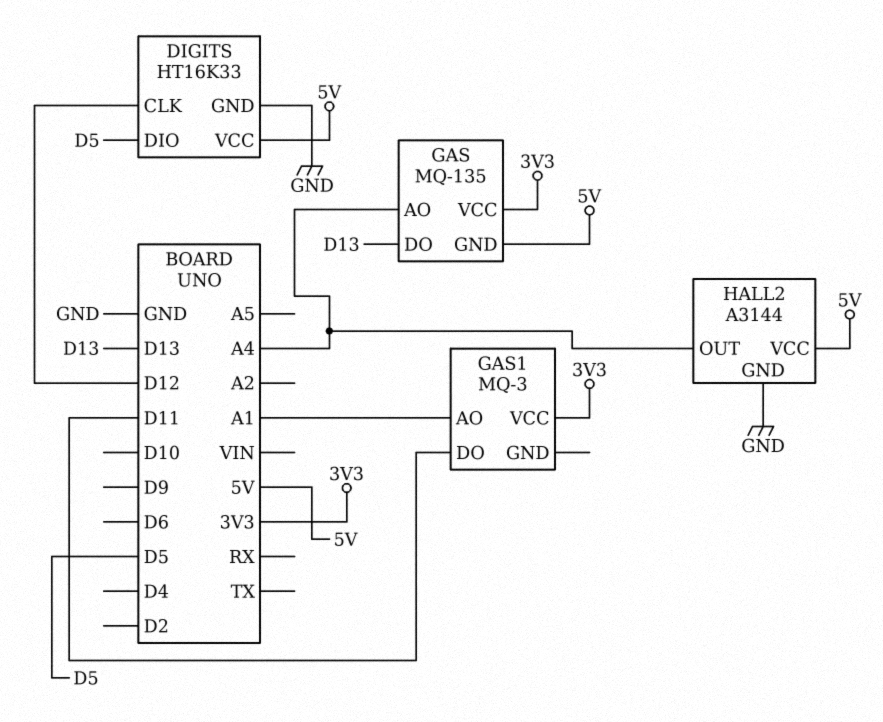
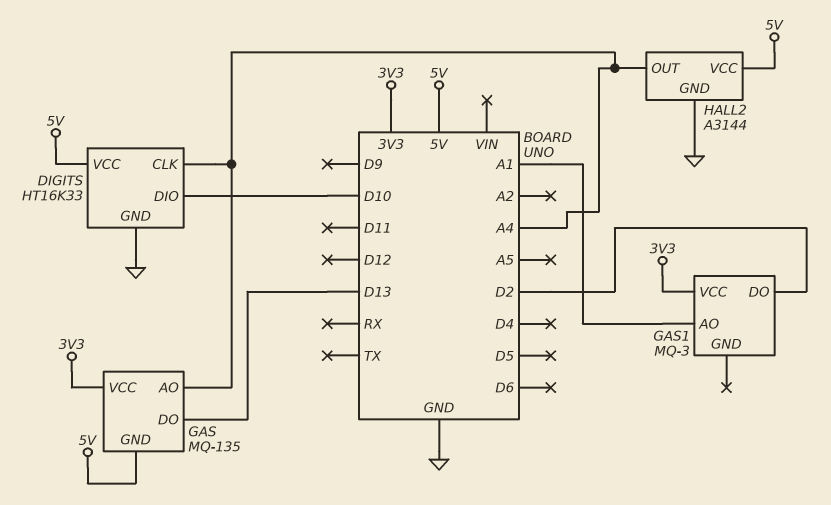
DIGITS pin CLK: D12 -> A4
DIGITS pin DIO: D5 -> D10
GAS1 pin DO: D11 -> D2

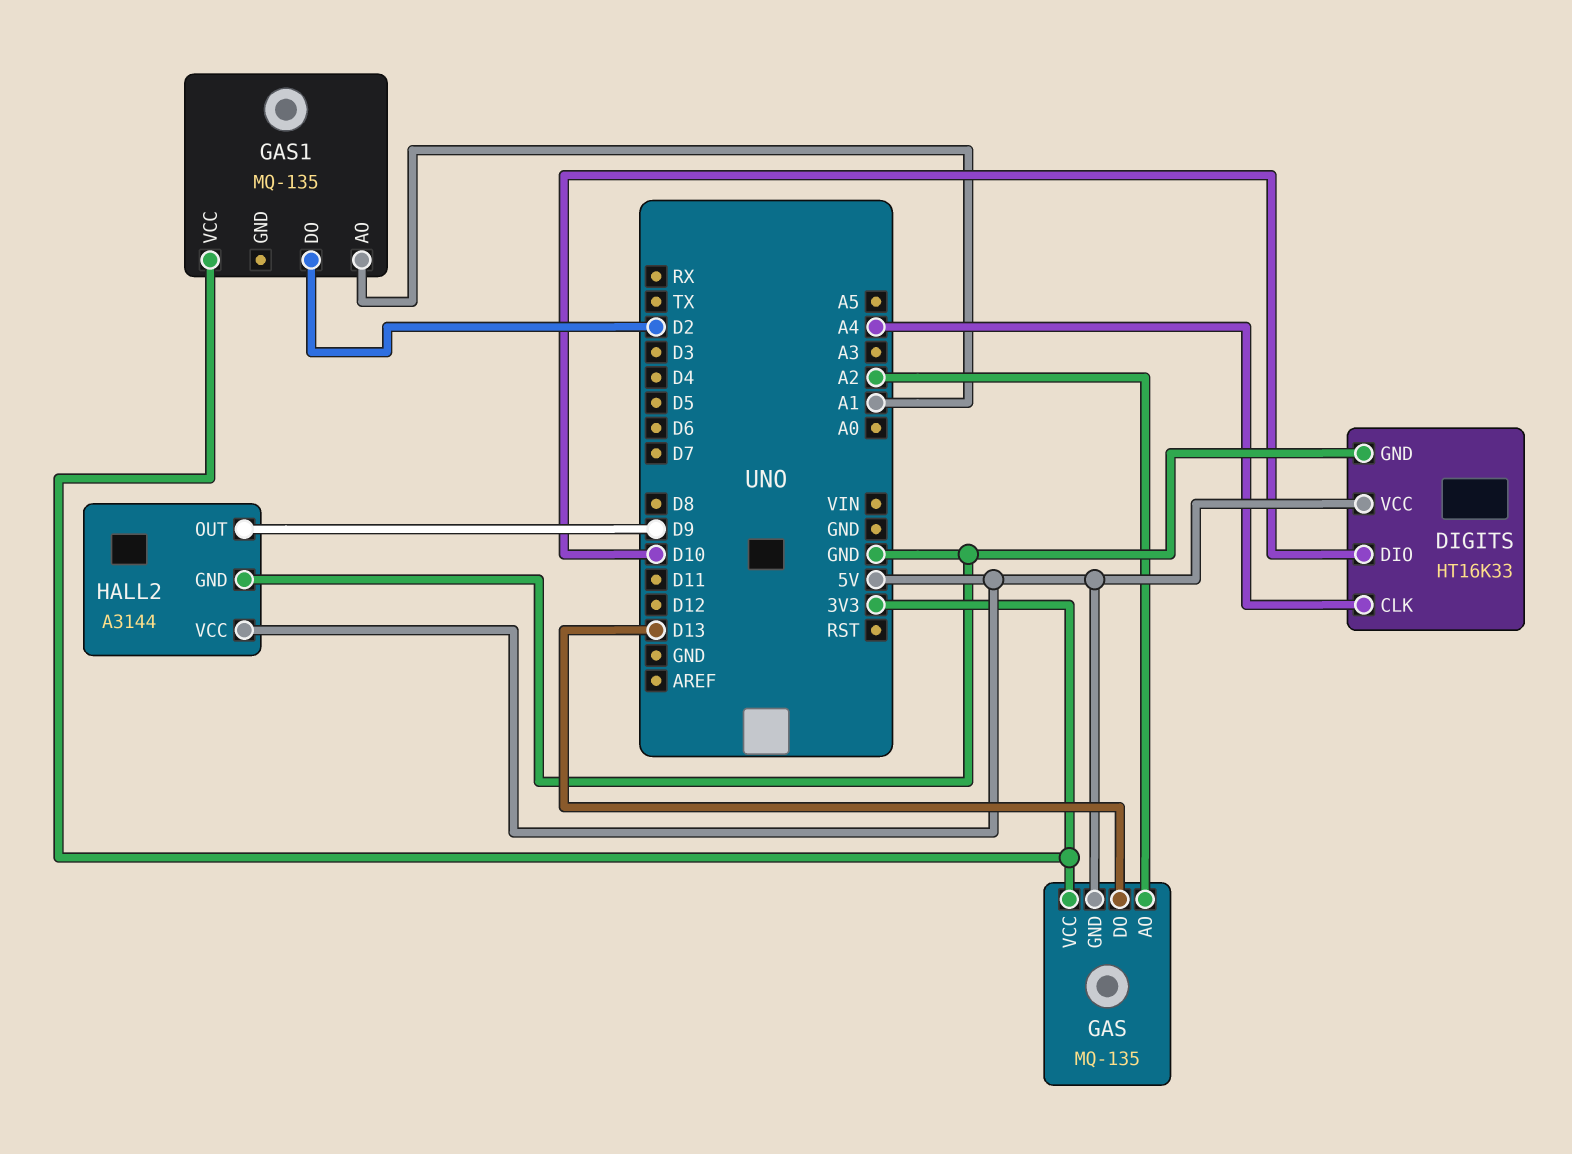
GAS pin AO: A4 -> A2
GAS1: MQ-3 -> MQ-135
HALL2 pin OUT: A4 -> D9

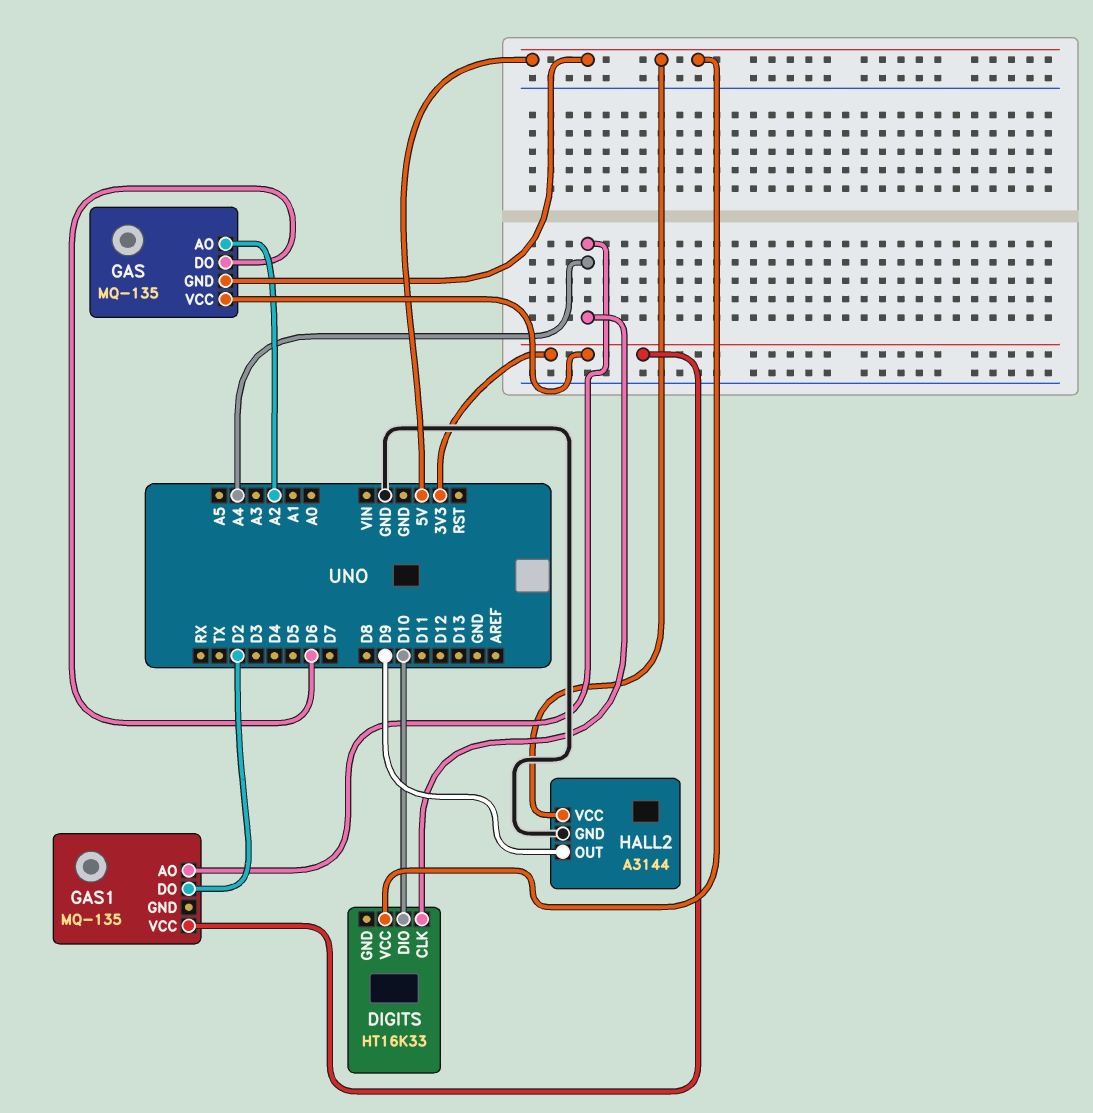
DIGITS pin GND: GND -> none
GAS pin DO: D13 -> D6
GAS1 pin AO: A1 -> A4

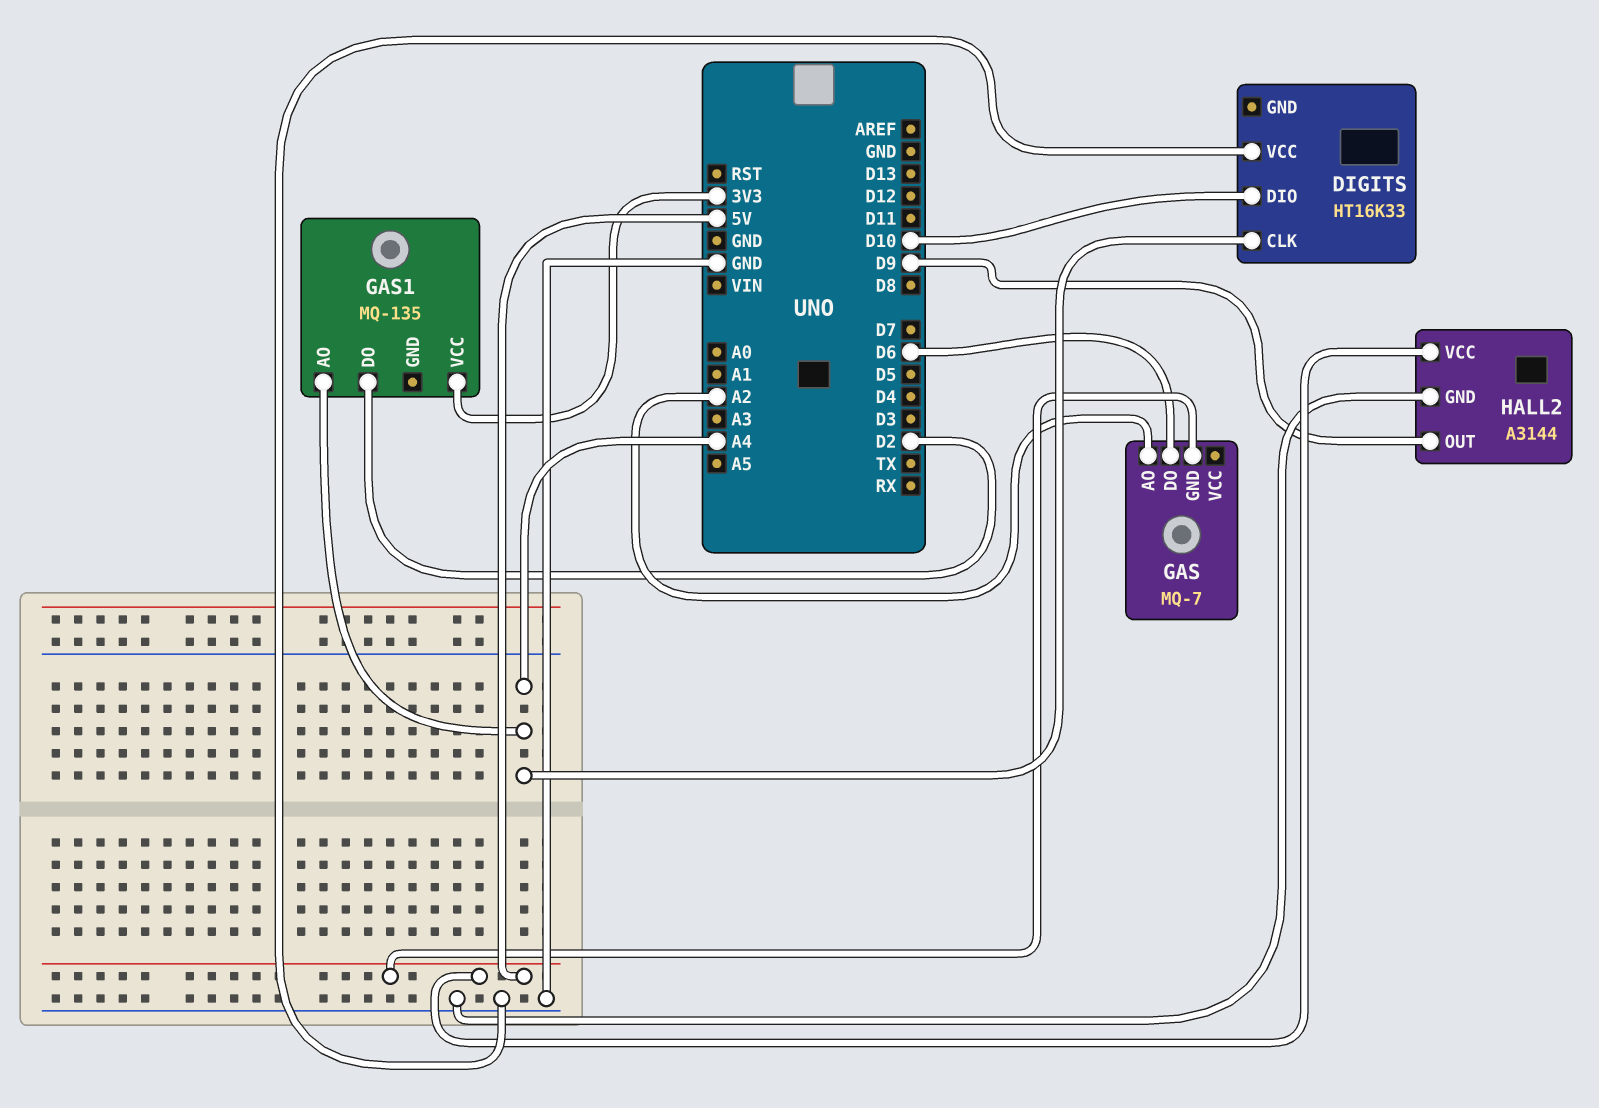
DIGITS pin VCC: 5V -> GND
GAS: MQ-135 -> MQ-7
GAS pin VCC: 3V3 -> none

